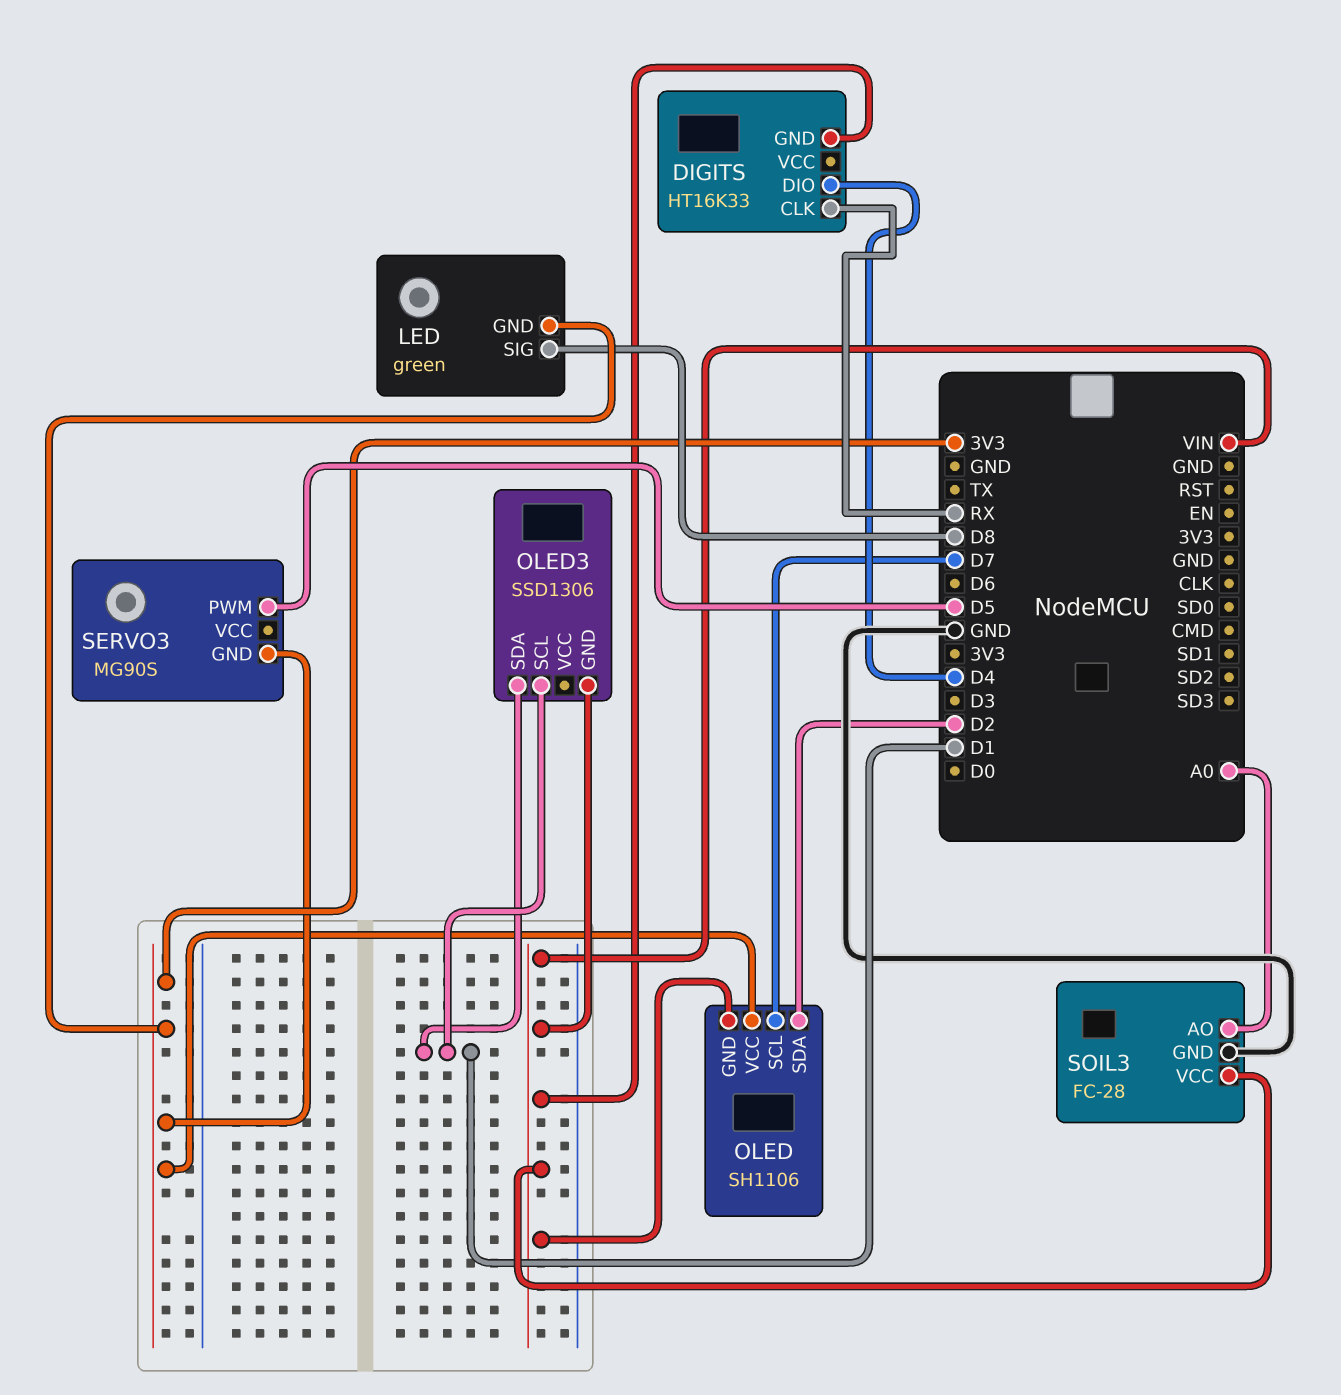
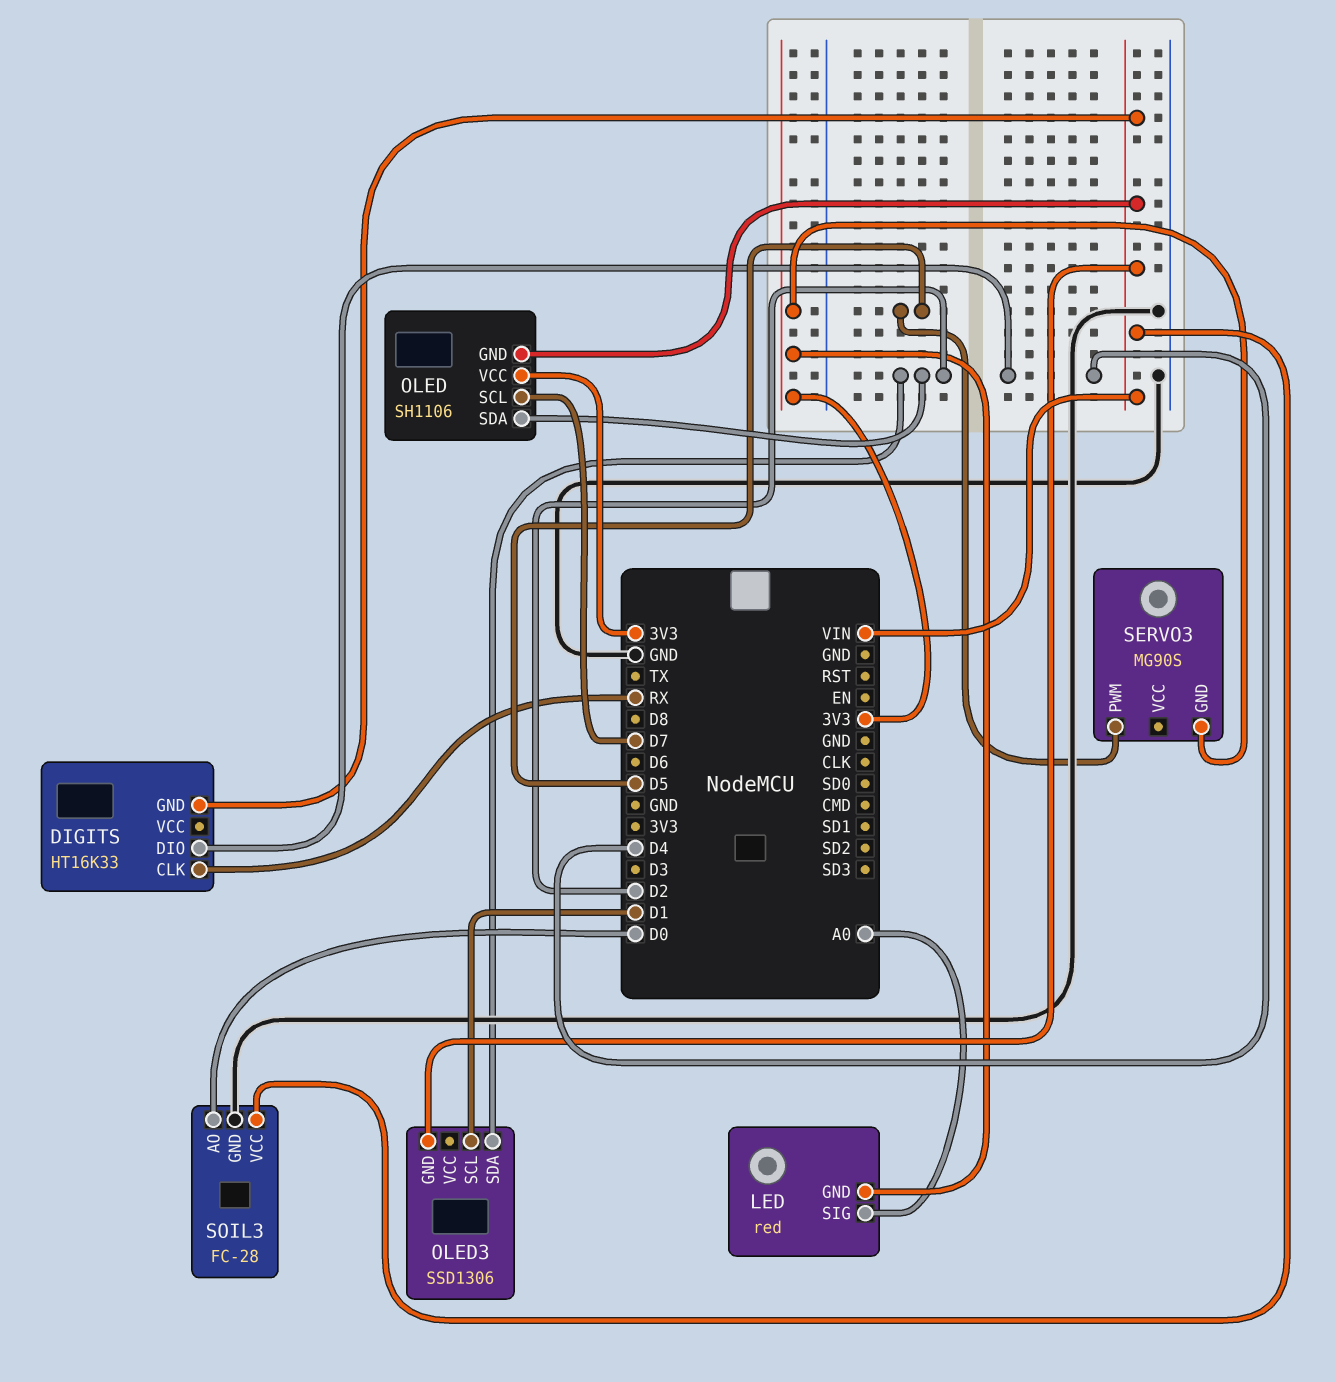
LED: green -> red
LED pin SIG: D8 -> A0
OLED3 pin SDA: D1 -> D2
SOIL3 pin AO: A0 -> D0

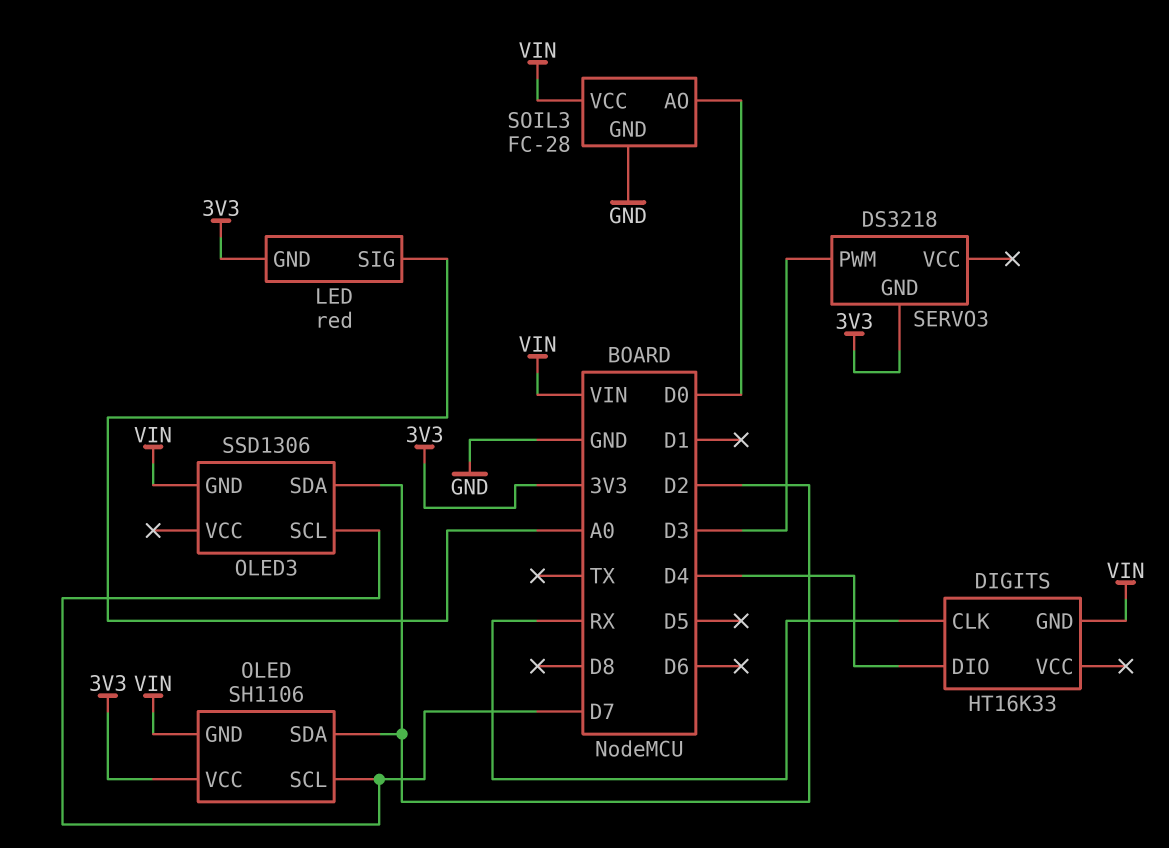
OLED3 pin SCL: D1 -> D7
SERVO3: MG90S -> DS3218
SERVO3 pin PWM: D5 -> D3

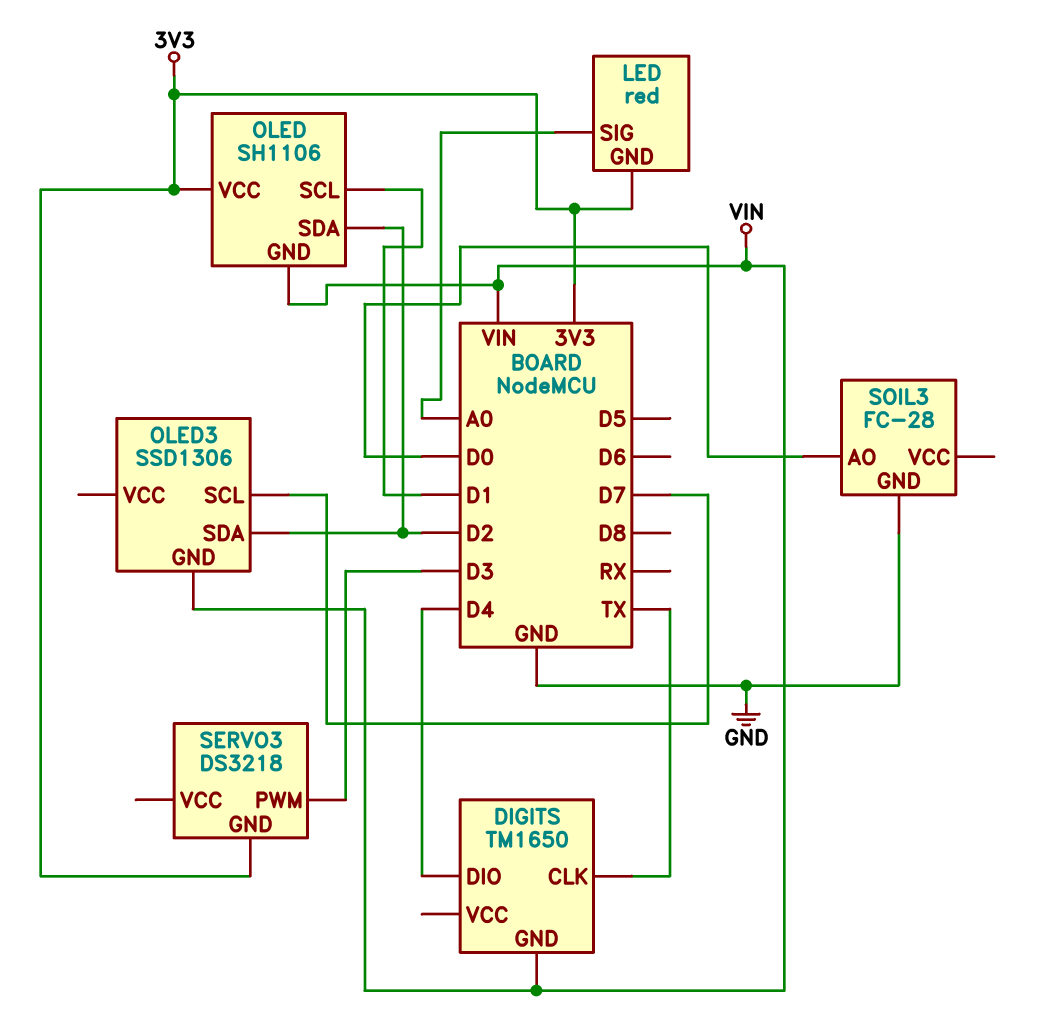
DIGITS: HT16K33 -> TM1650
DIGITS pin CLK: RX -> TX
OLED pin SCL: D7 -> D1
SOIL3 pin VCC: VIN -> none

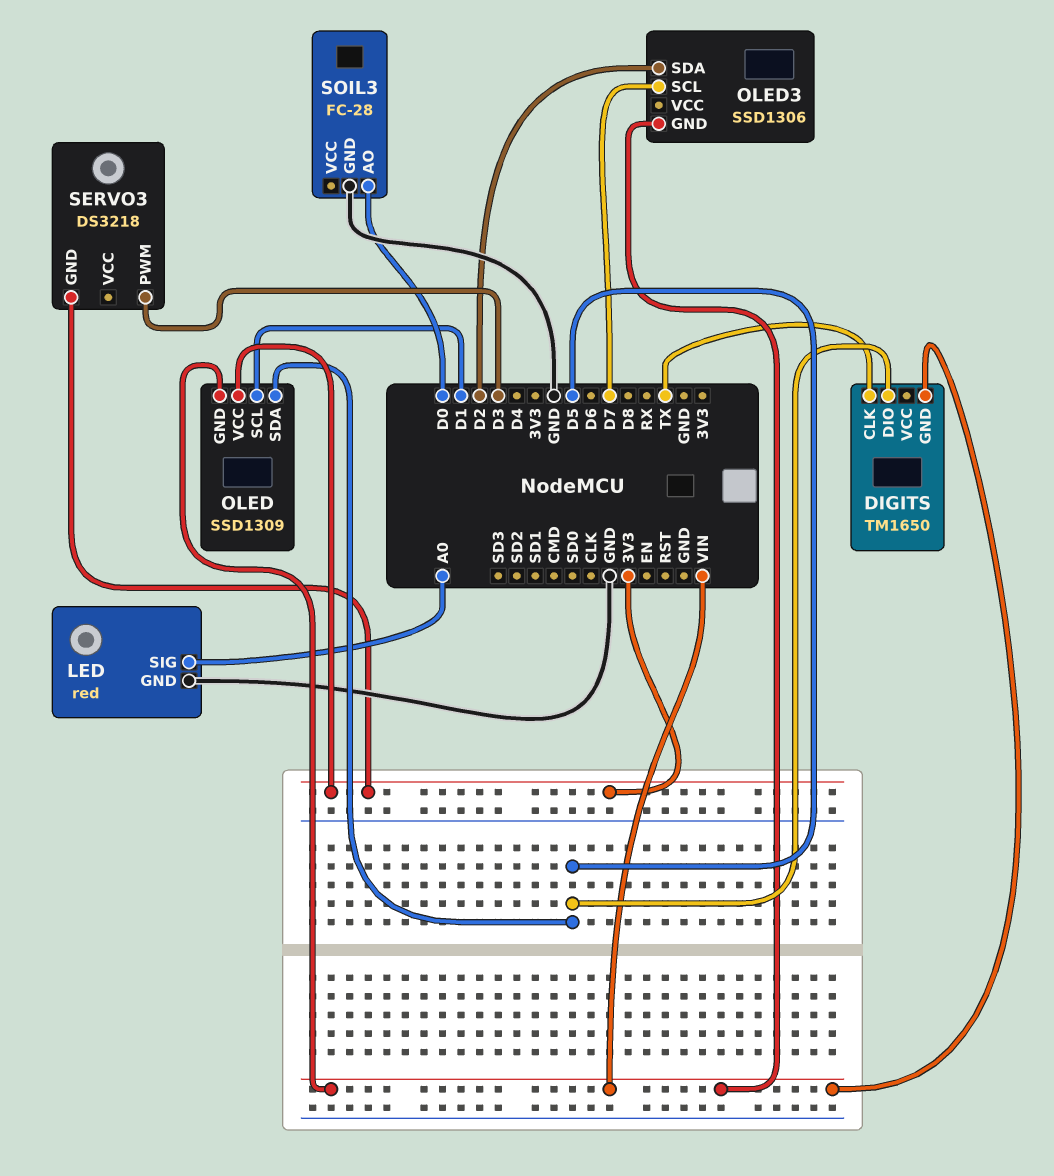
DIGITS pin DIO: D4 -> D5
LED pin GND: 3V3 -> GND
OLED: SH1106 -> SSD1309
OLED pin SDA: D2 -> D5

